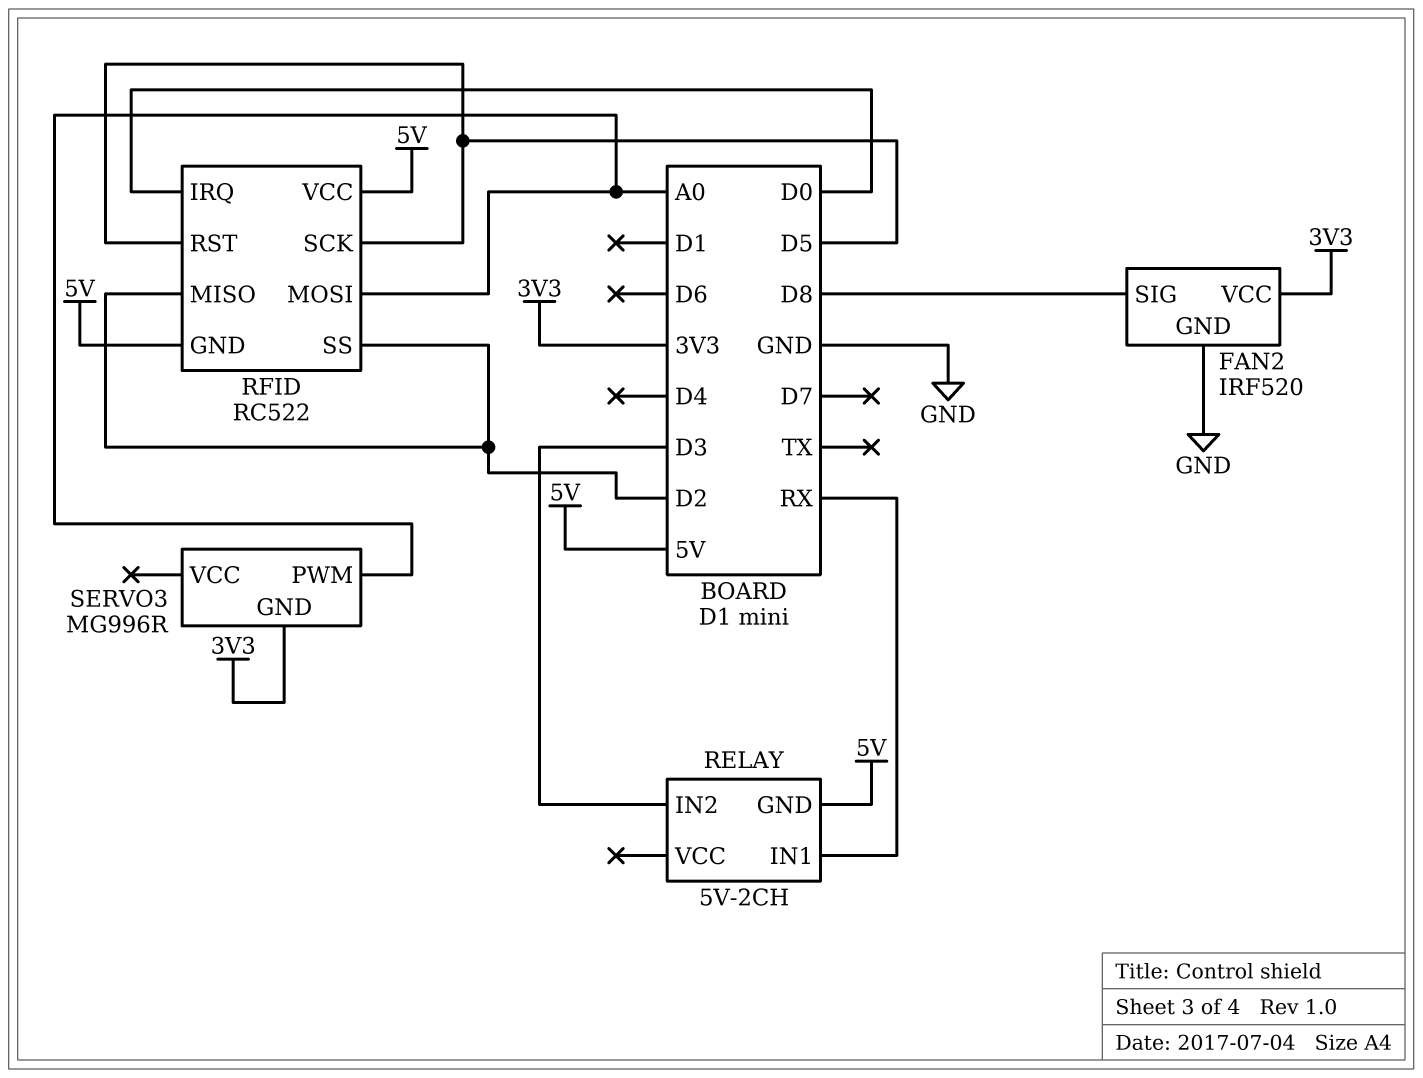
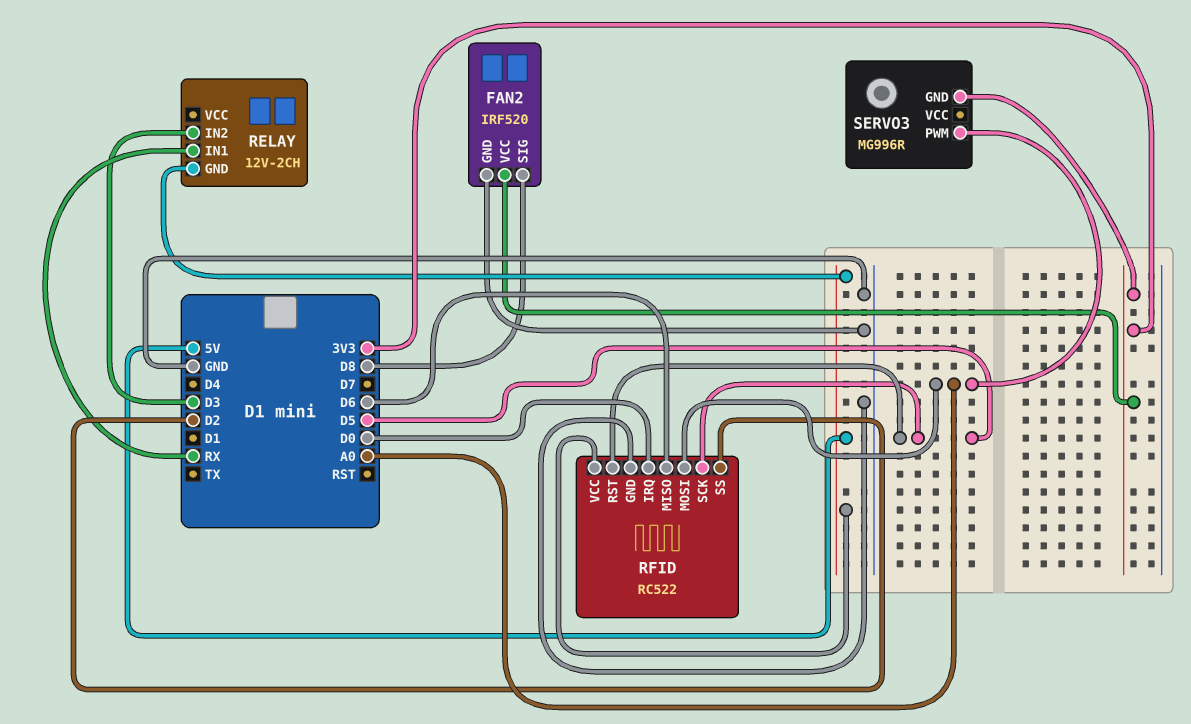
RELAY: 5V-2CH -> 12V-2CH
RFID pin GND: 5V -> GND
RFID pin MISO: D2 -> D6

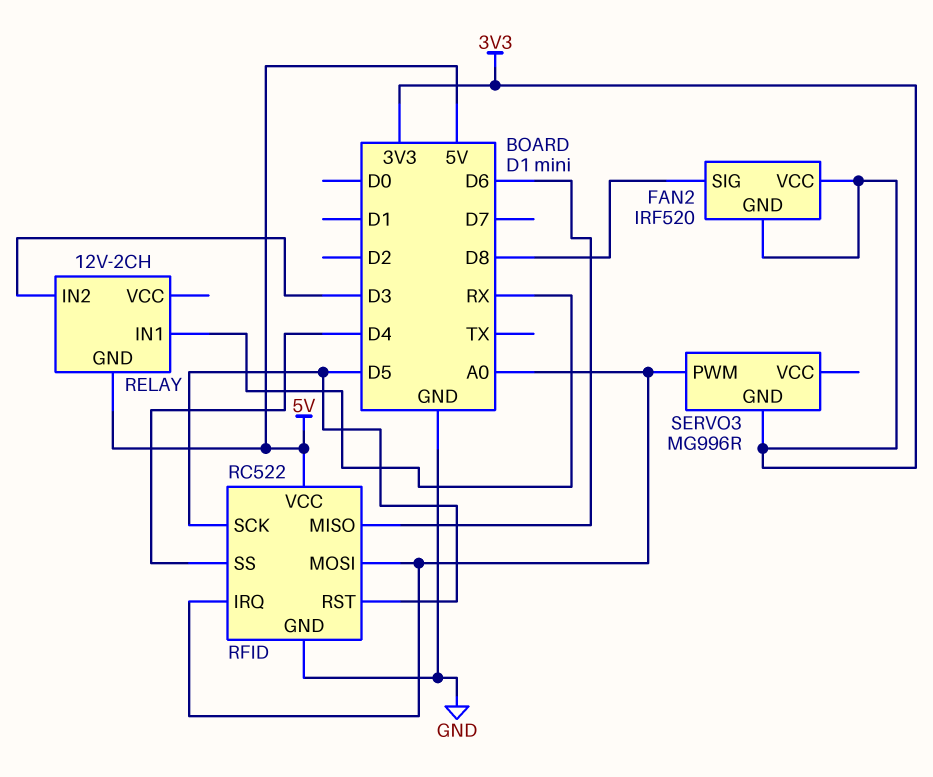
FAN2 pin GND: GND -> 3V3
RFID pin IRQ: D0 -> A0
RFID pin SS: D2 -> D4

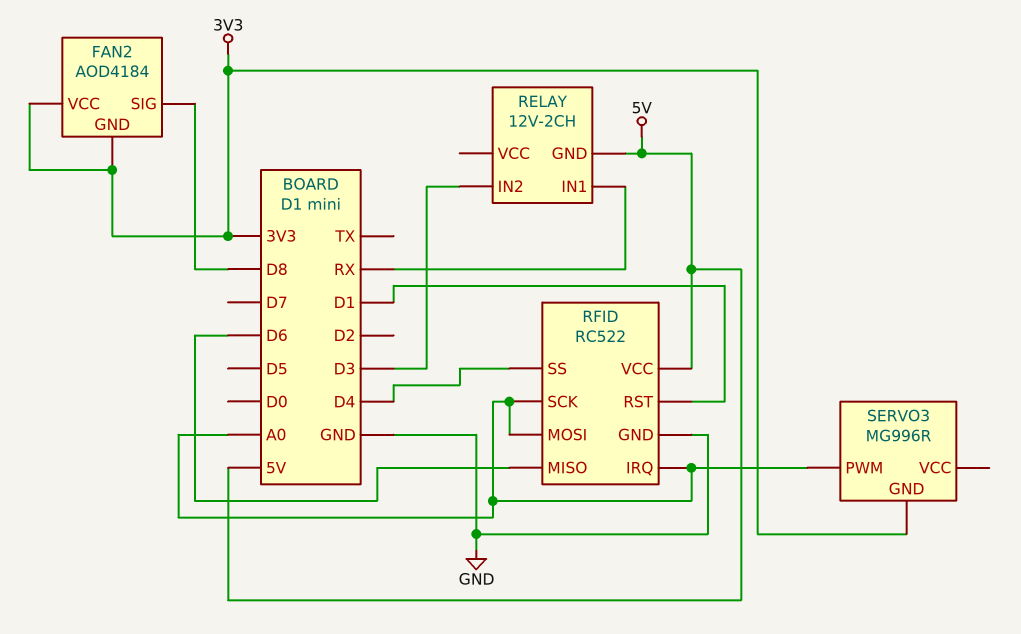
FAN2: IRF520 -> AOD4184
RFID pin RST: D5 -> D1
RFID pin SCK: D5 -> A0

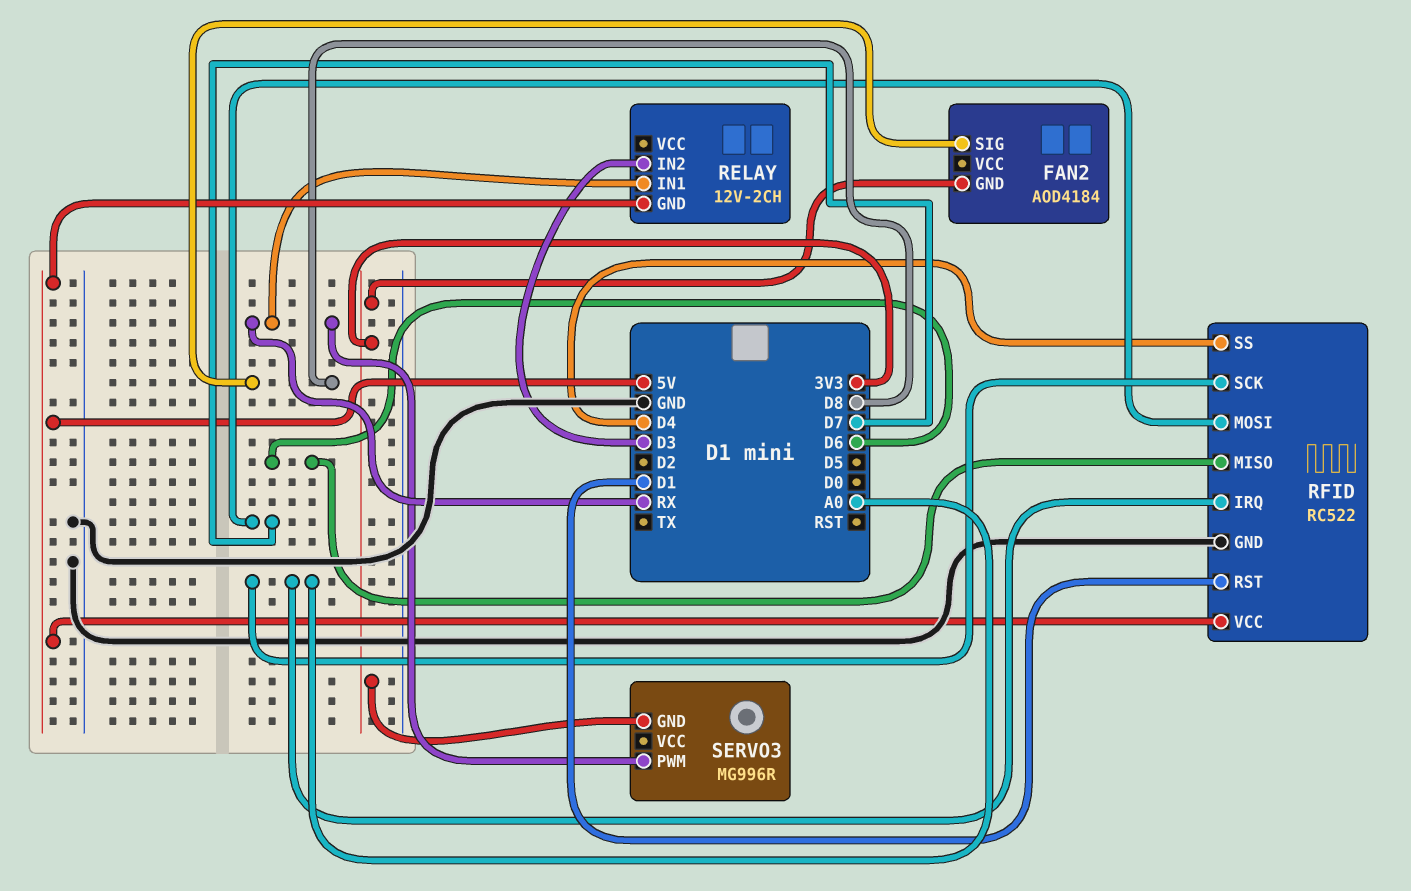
FAN2 pin VCC: 3V3 -> none
RFID pin MOSI: A0 -> D7
SERVO3 pin PWM: A0 -> RX

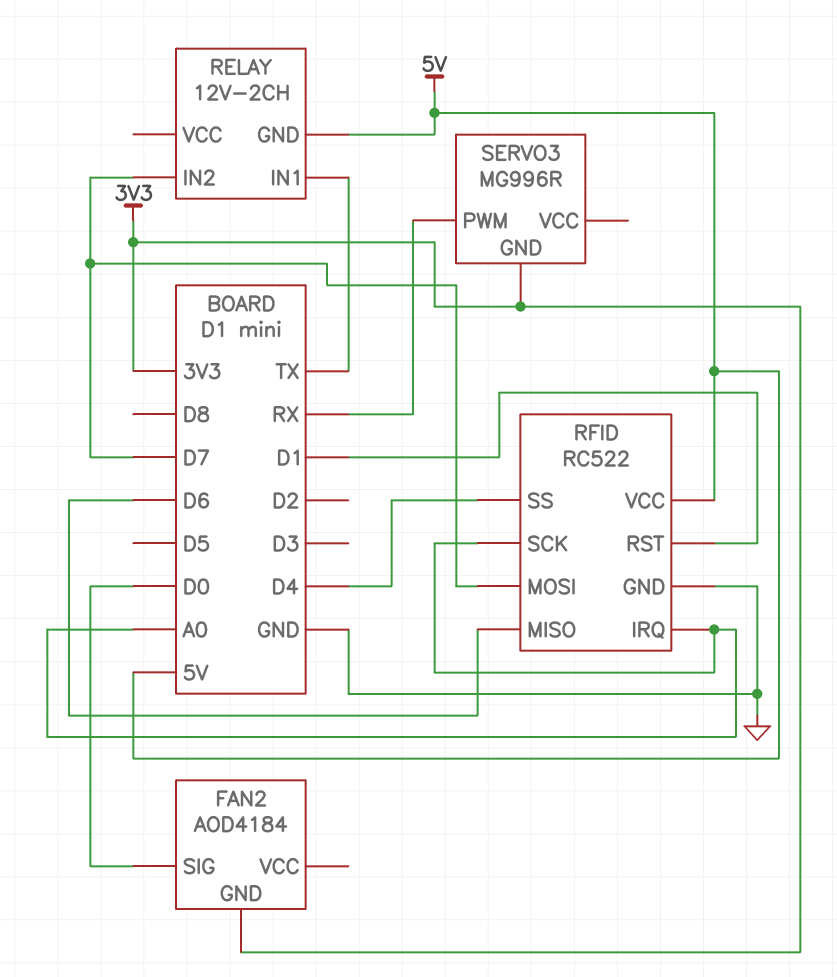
FAN2 pin SIG: D8 -> D0
RELAY pin IN1: RX -> TX
RELAY pin IN2: D3 -> D7

